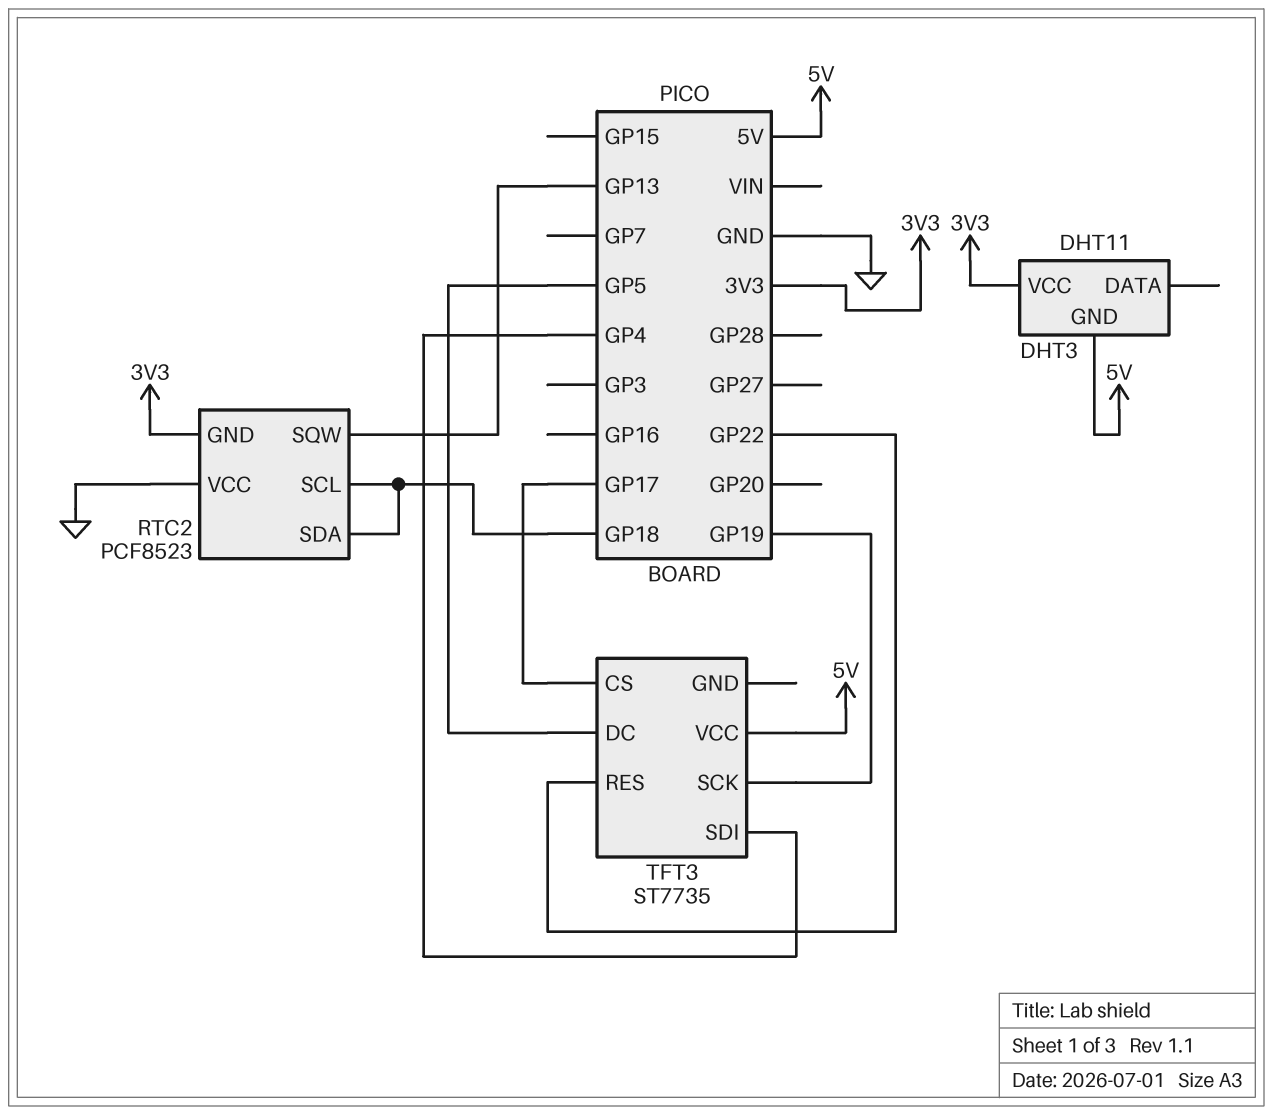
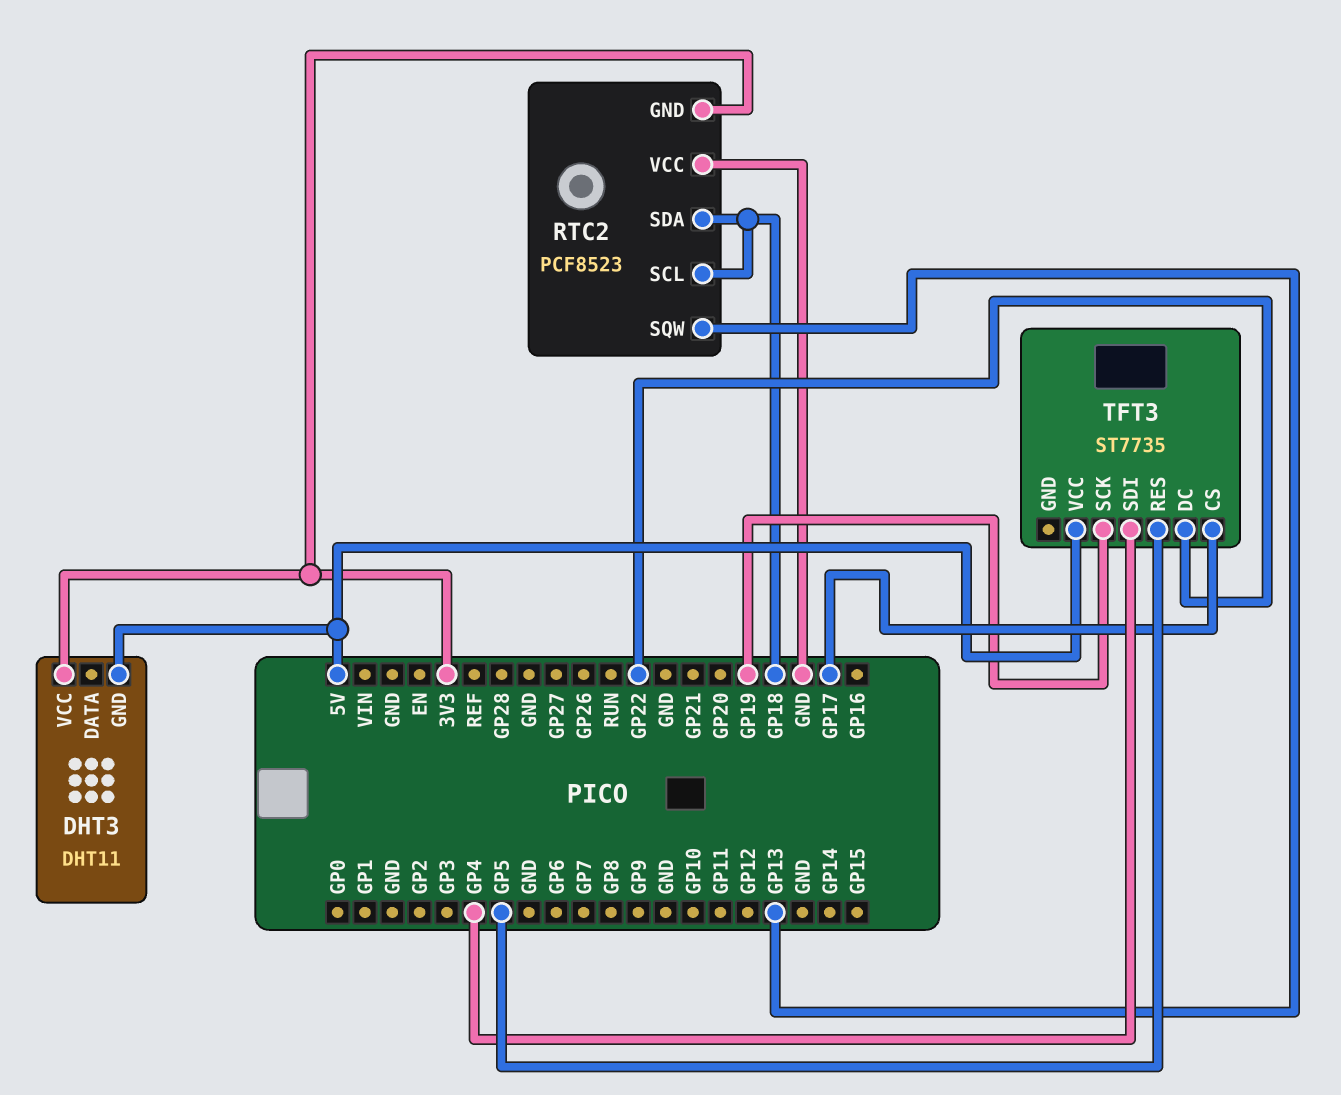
TFT3 pin DC: GP5 -> GP22
TFT3 pin RES: GP22 -> GP5

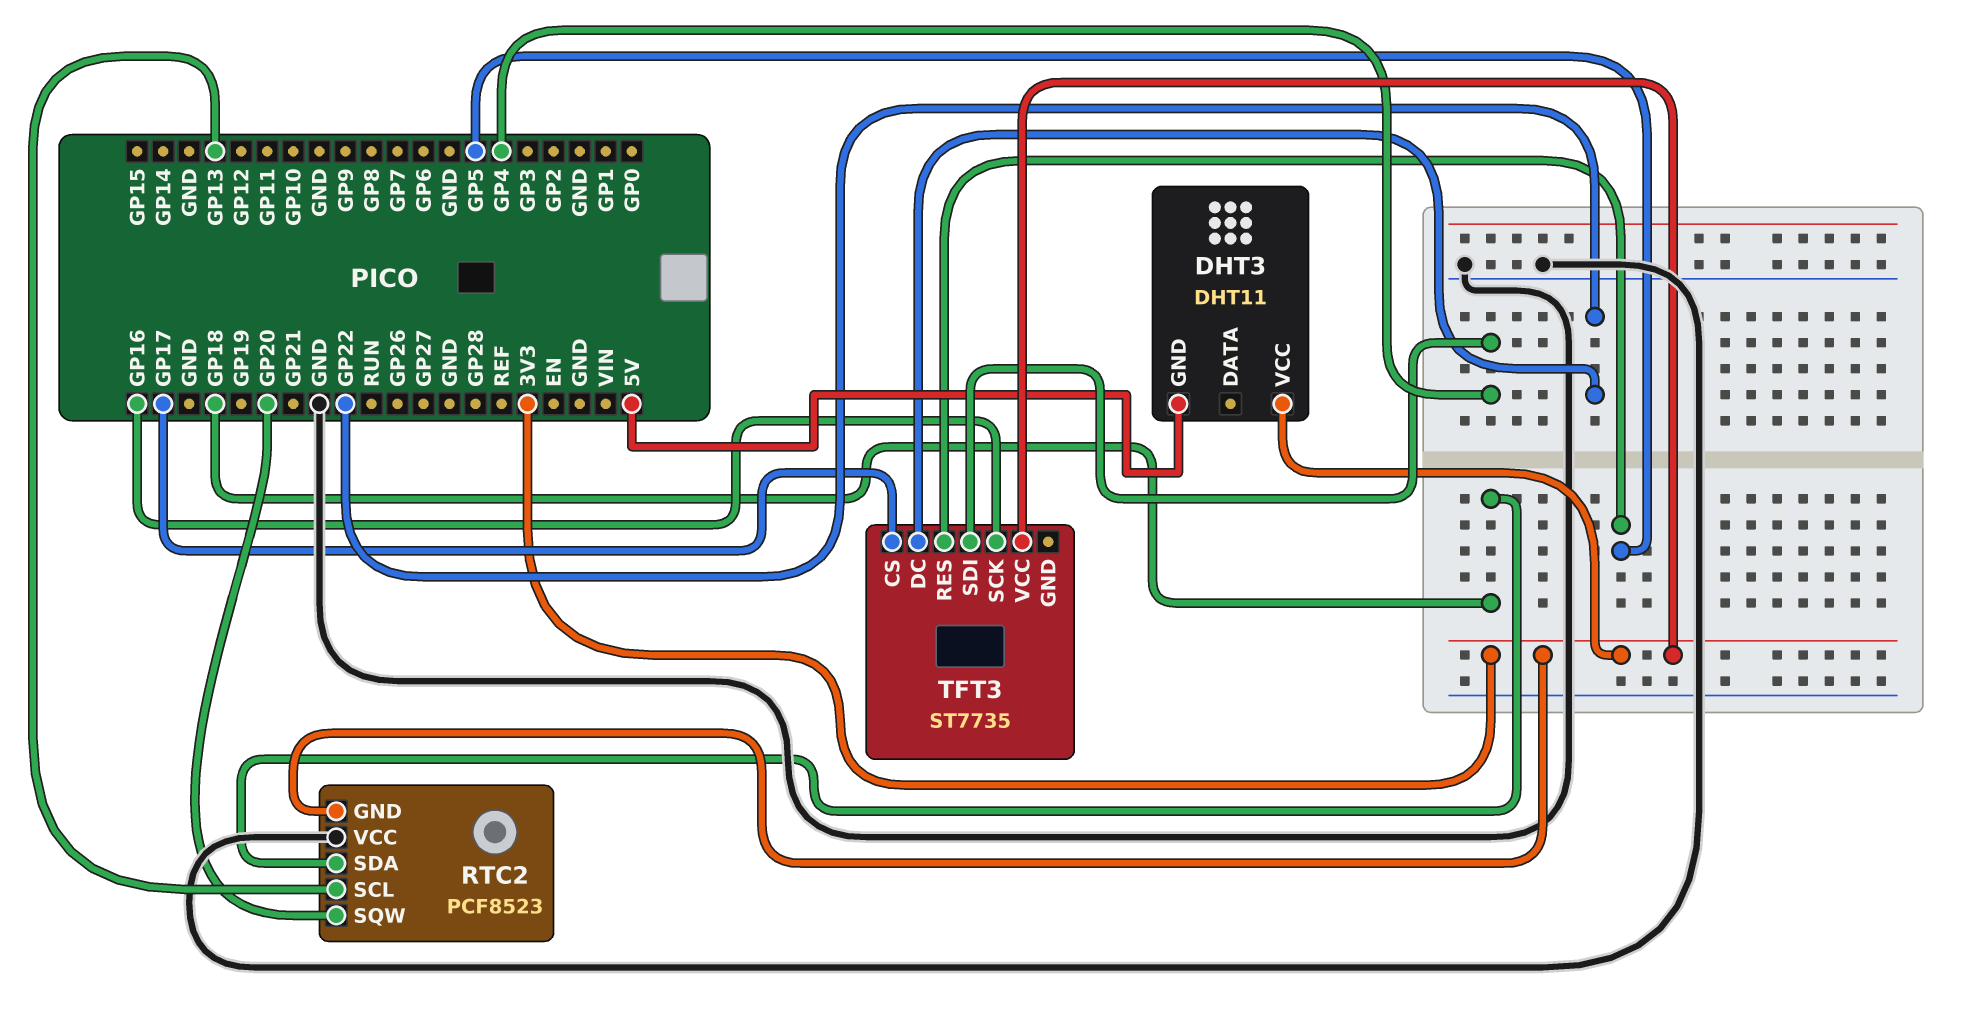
RTC2 pin SCL: GP18 -> GP13
RTC2 pin SQW: GP13 -> GP20
TFT3 pin SCK: GP19 -> GP16
TFT3 pin VCC: 5V -> 3V3

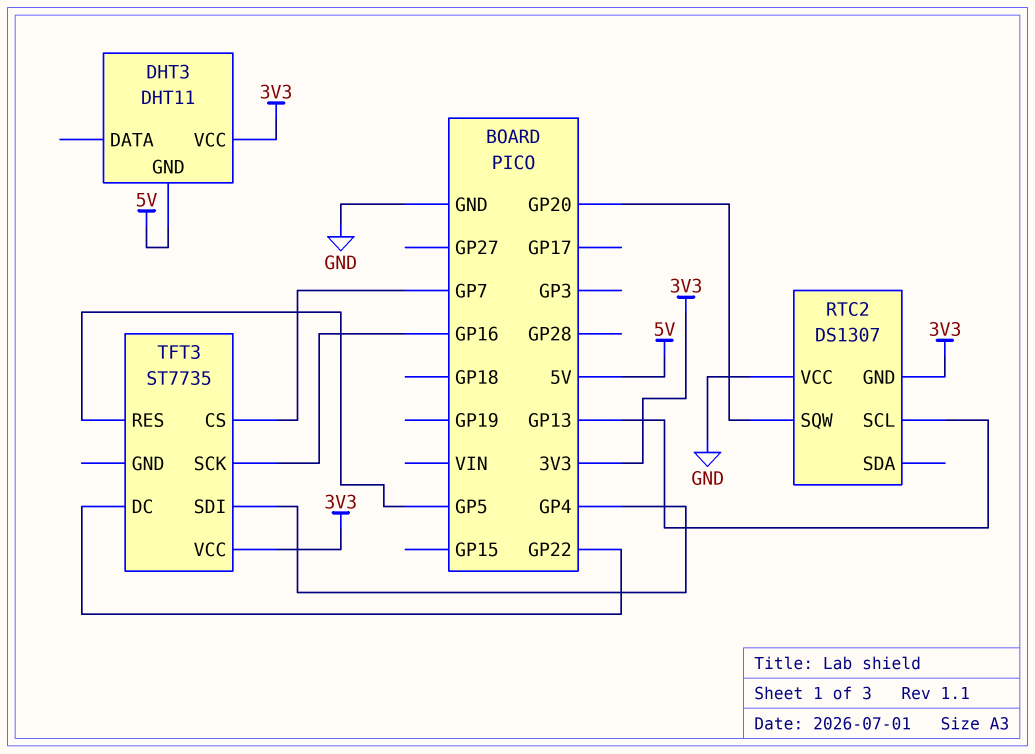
RTC2: PCF8523 -> DS1307
RTC2 pin SDA: GP18 -> none
TFT3 pin CS: GP17 -> GP7

